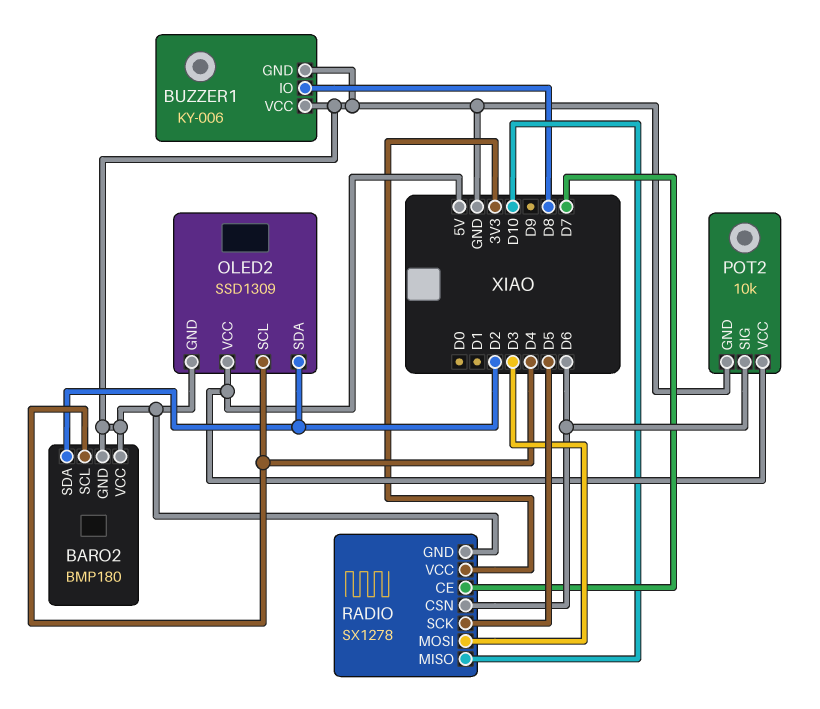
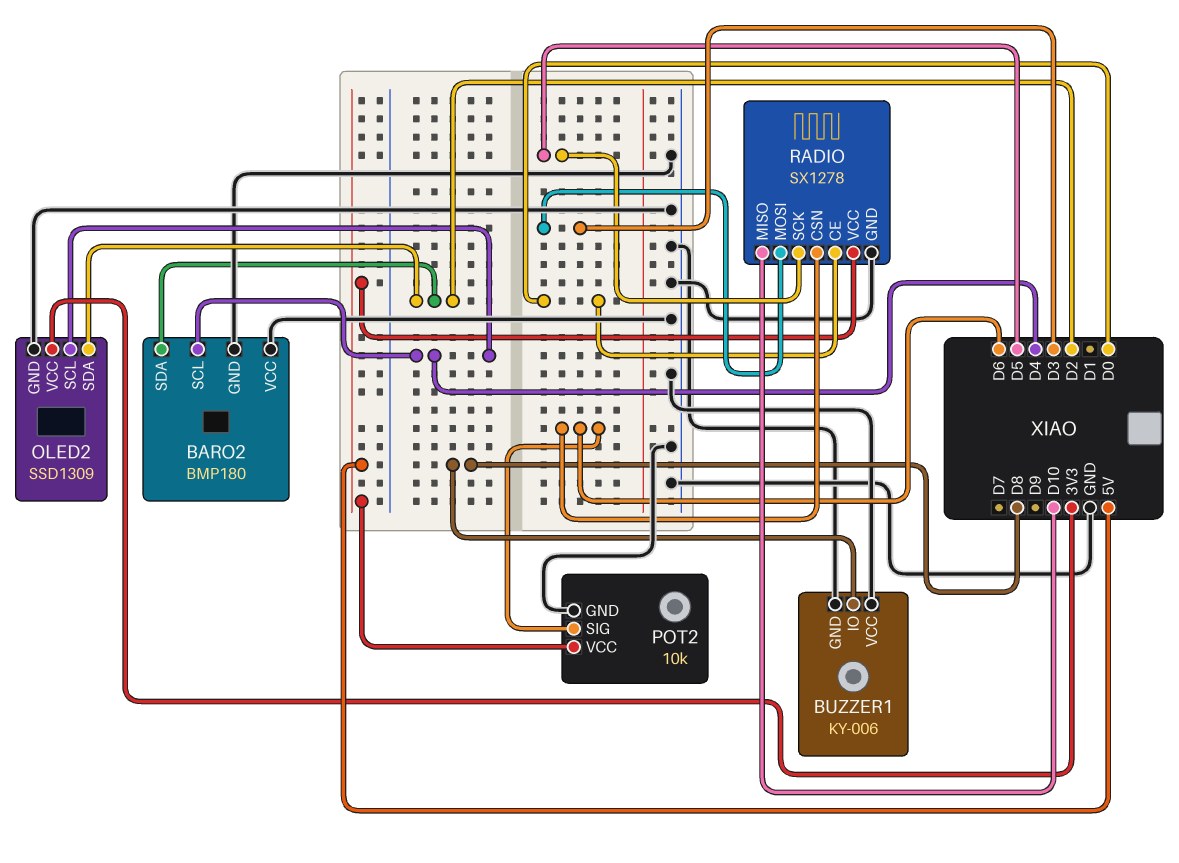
OLED2 pin VCC: 5V -> 3V3
RADIO pin CE: D7 -> D0
RADIO pin VCC: 3V3 -> 5V

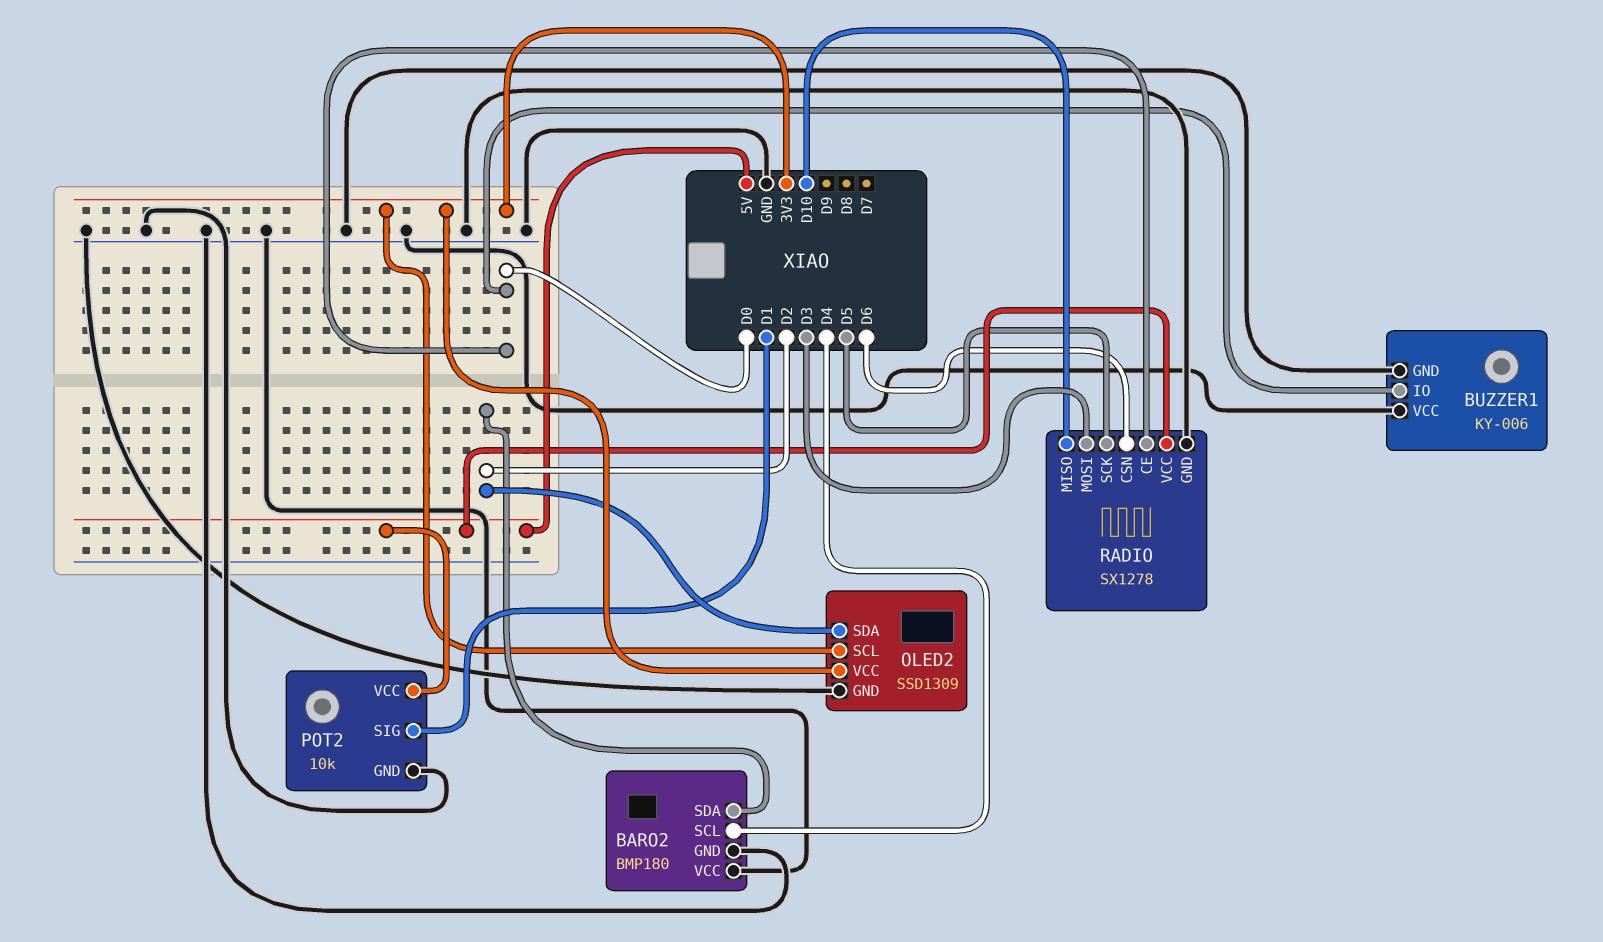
BUZZER1 pin IO: D8 -> D0
OLED2 pin SCL: D4 -> 3V3
POT2 pin SIG: D6 -> D1

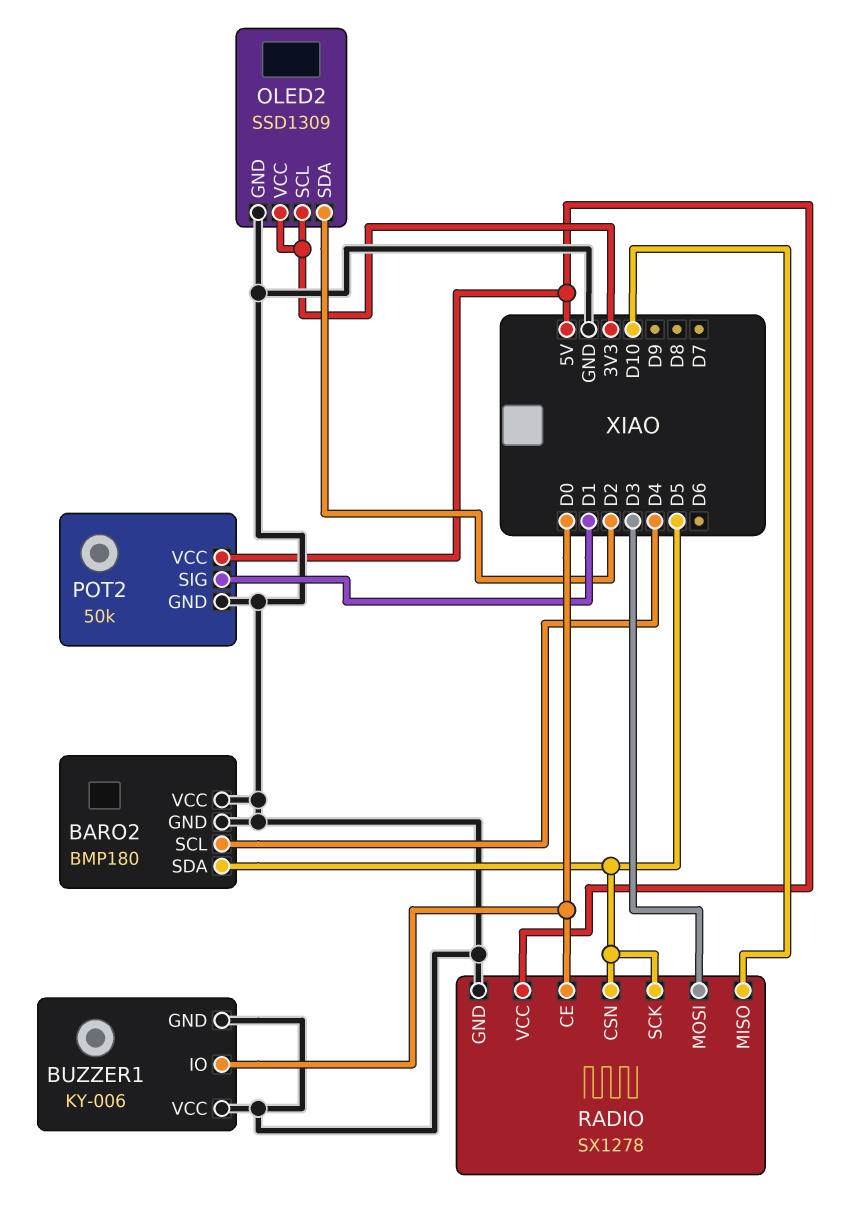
BARO2 pin SDA: D2 -> D5
POT2: 10k -> 50k
RADIO pin CSN: D6 -> D5

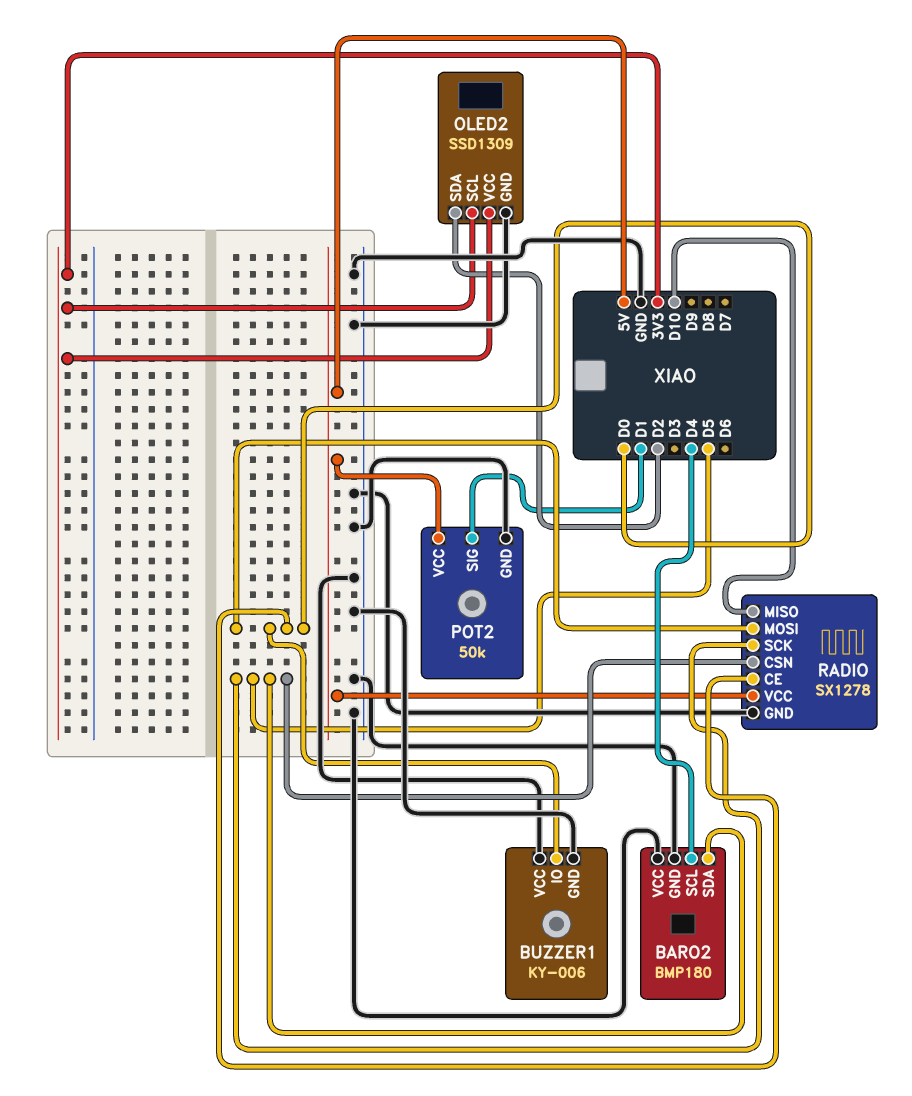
RADIO pin MOSI: D3 -> D0

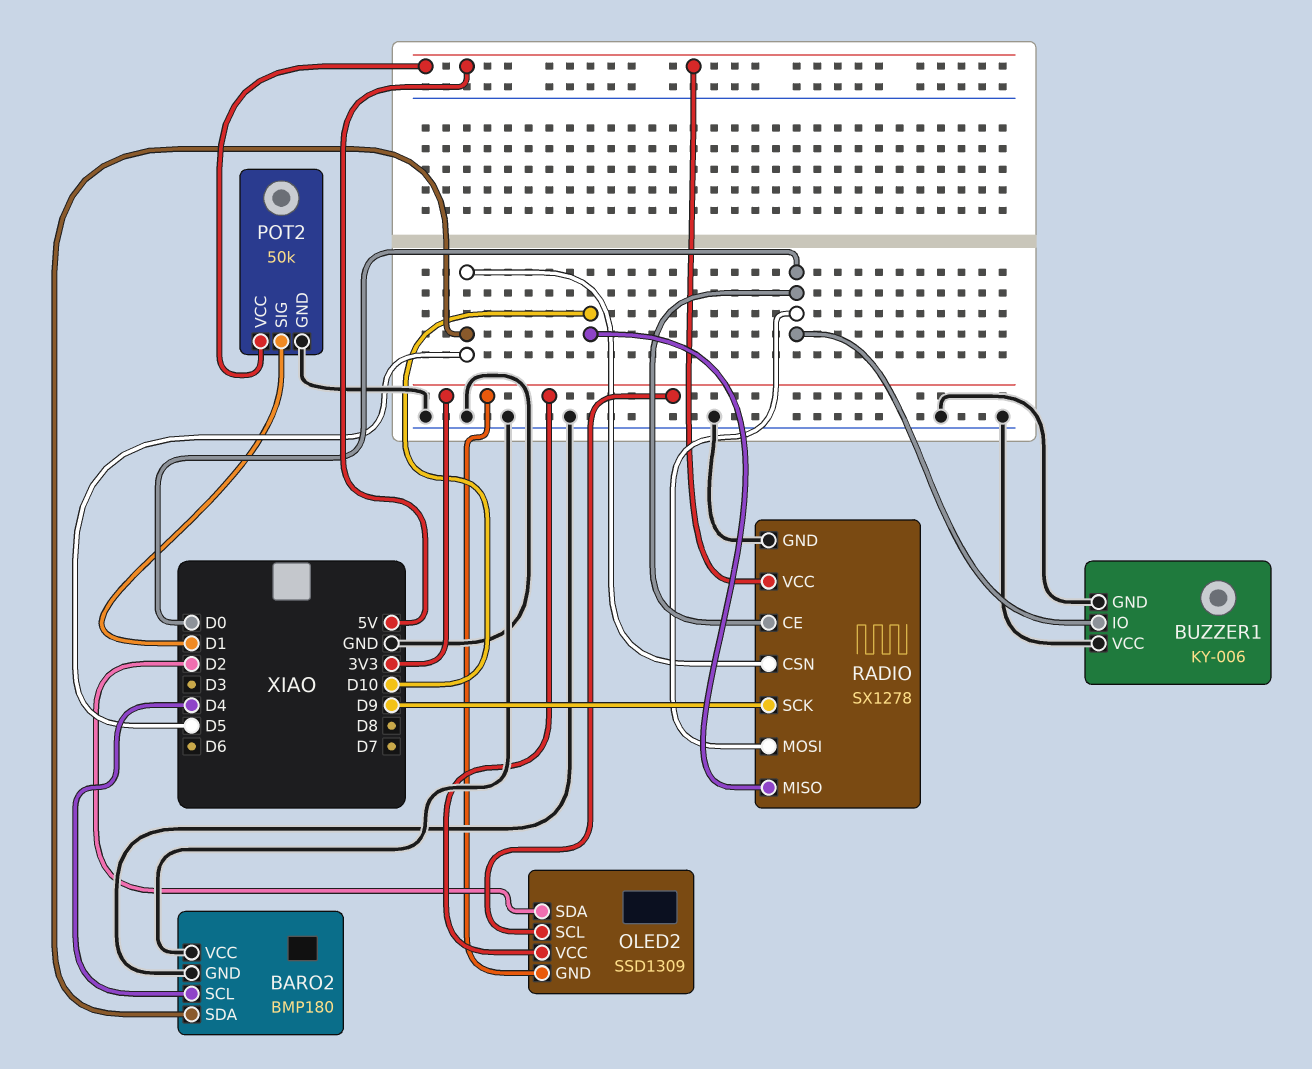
OLED2 pin GND: GND -> 3V3
RADIO pin SCK: D5 -> D9

